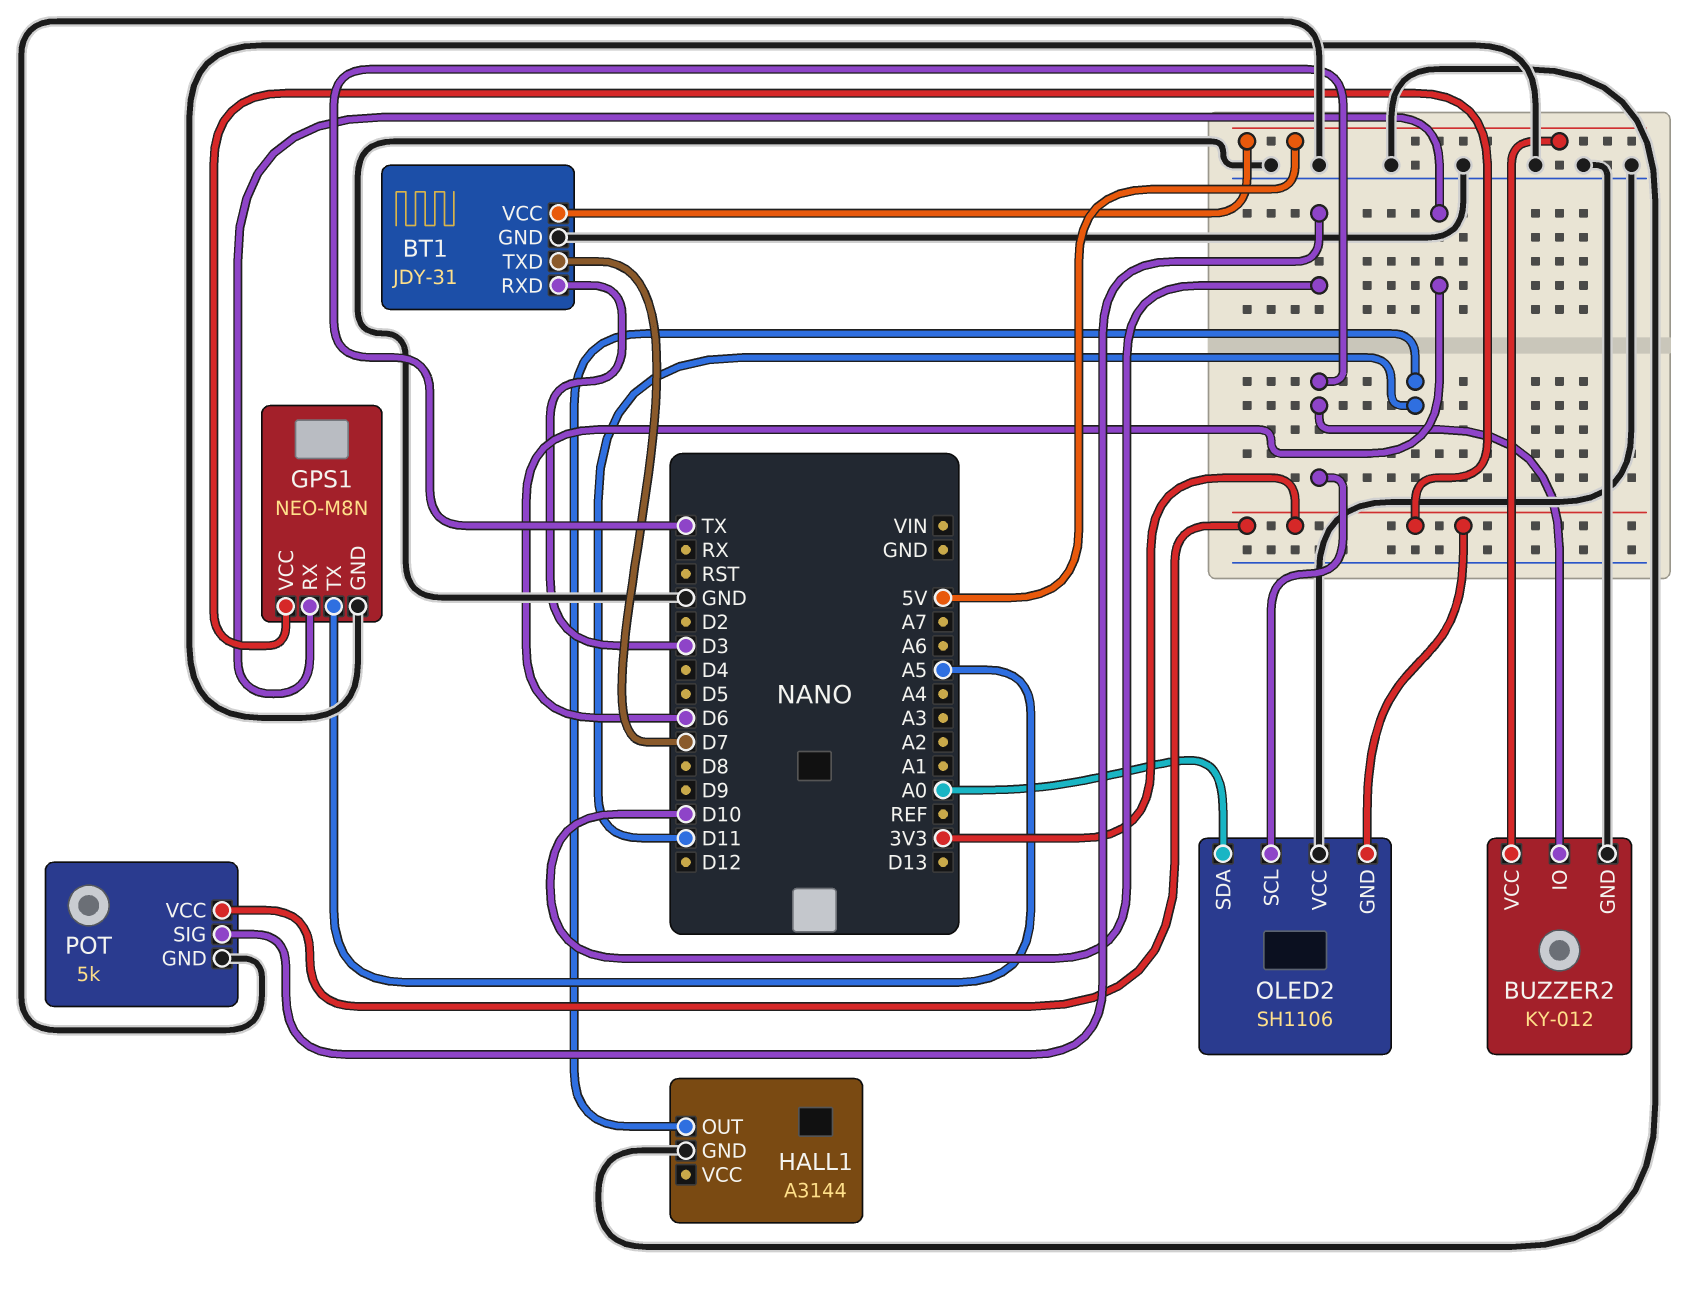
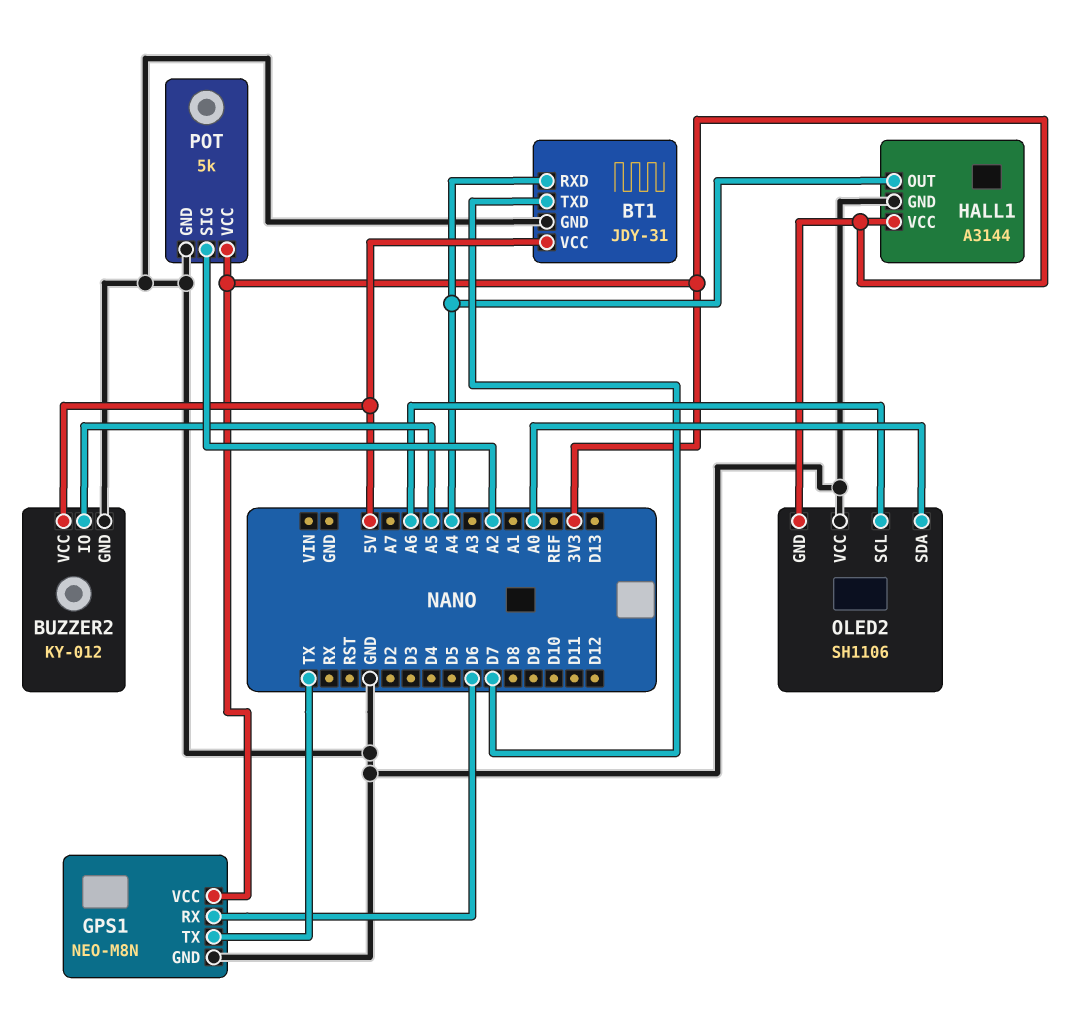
BT1 pin RXD: D3 -> A4
BUZZER2 pin IO: TX -> A5
GPS1 pin TX: A5 -> TX
HALL1 pin OUT: D11 -> A4
HALL1 pin VCC: none -> 3V3
OLED2 pin SCL: TX -> A6
POT pin SIG: D10 -> A2

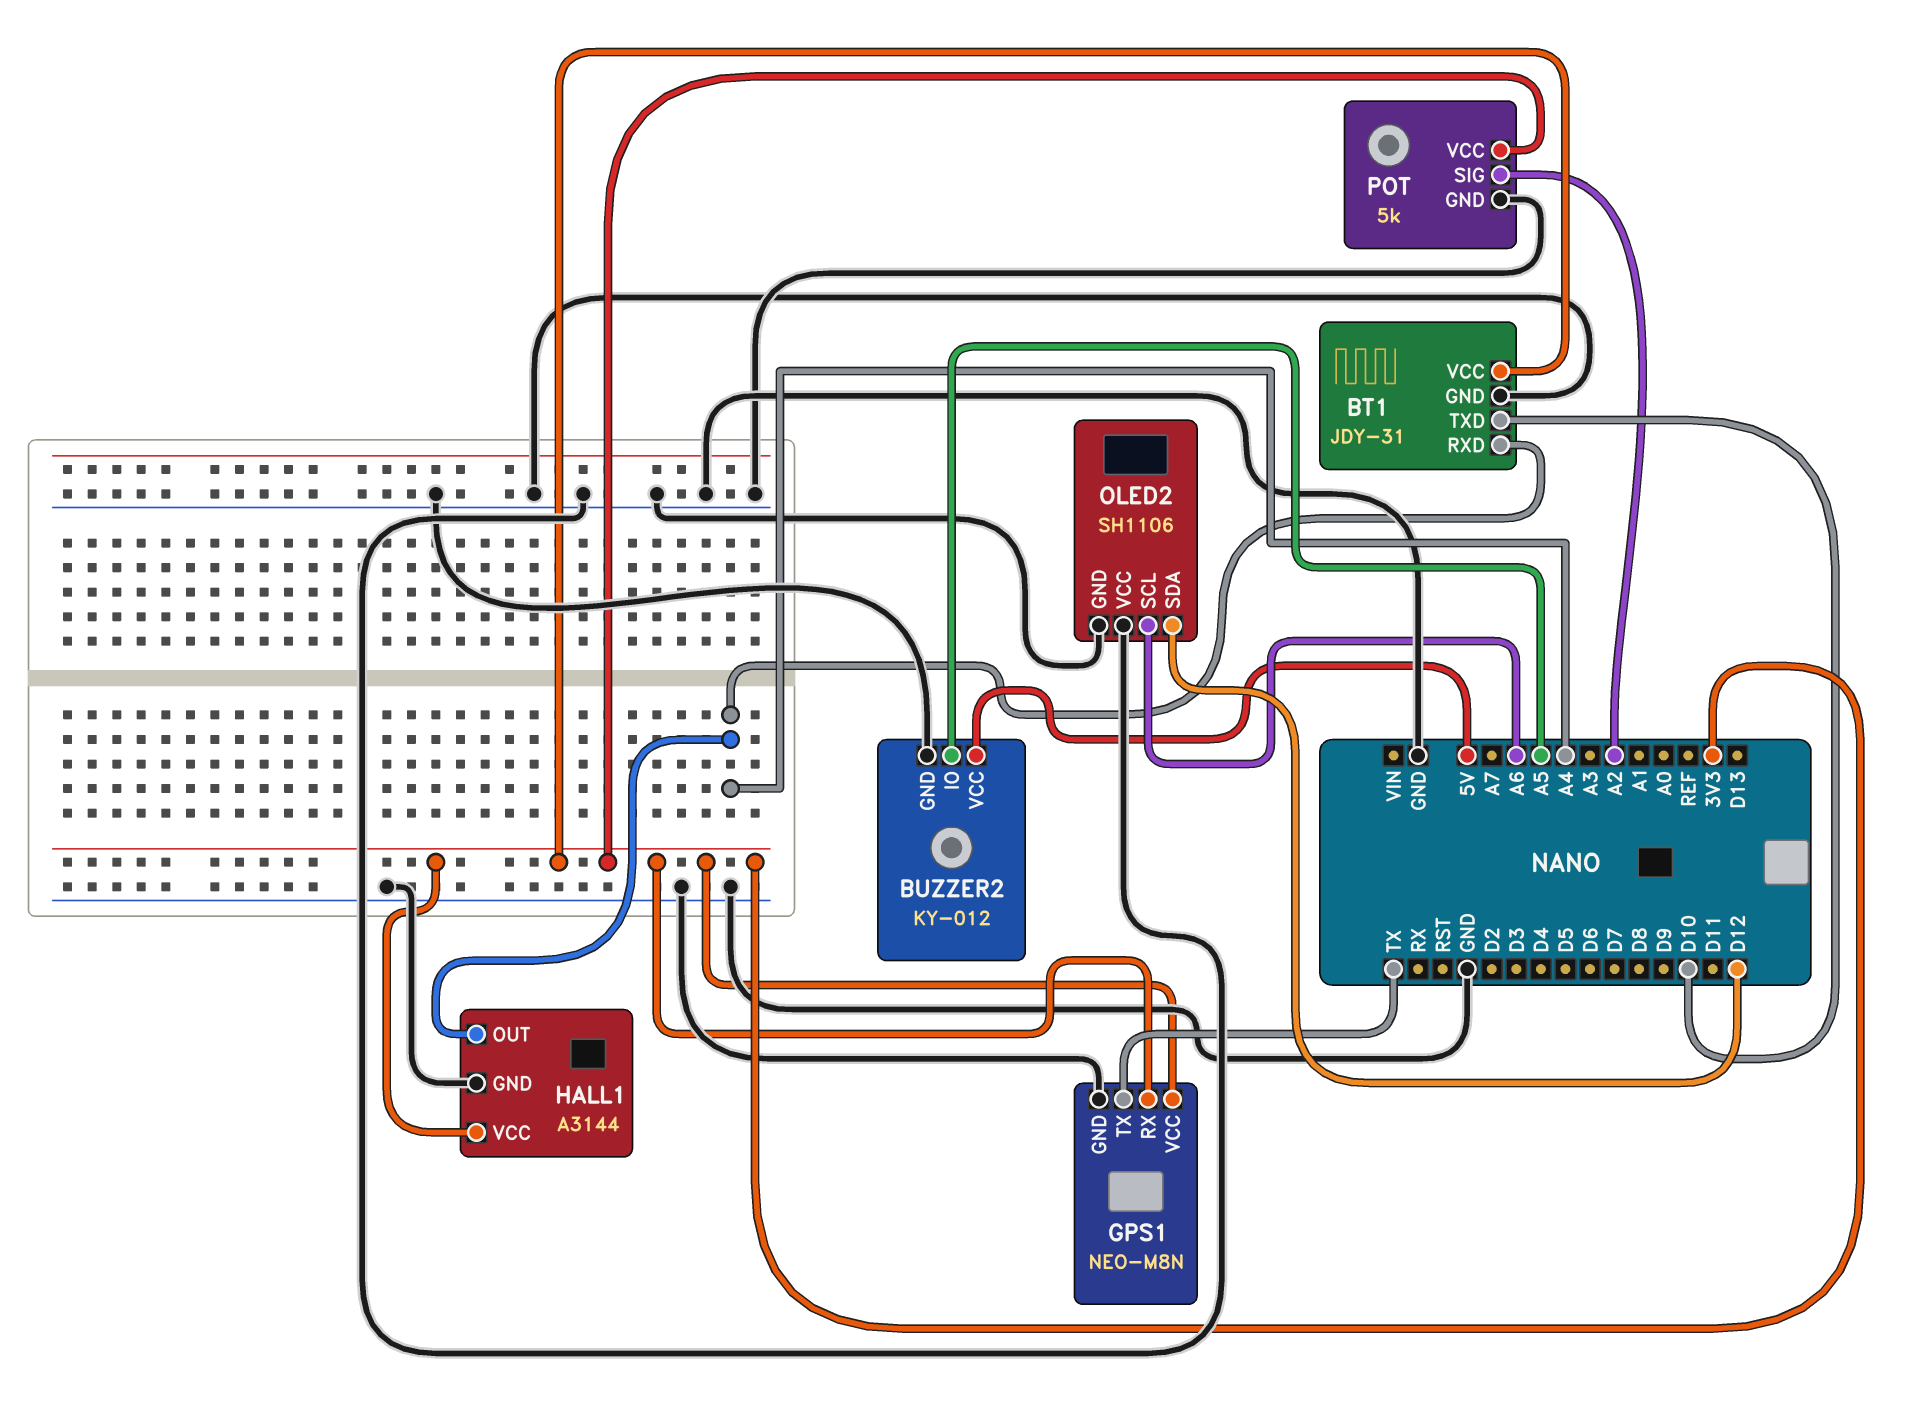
BT1 pin TXD: D7 -> D10
BT1 pin VCC: 5V -> 3V3
GPS1 pin RX: D6 -> 3V3
OLED2 pin GND: 3V3 -> GND
OLED2 pin SDA: A0 -> D12

